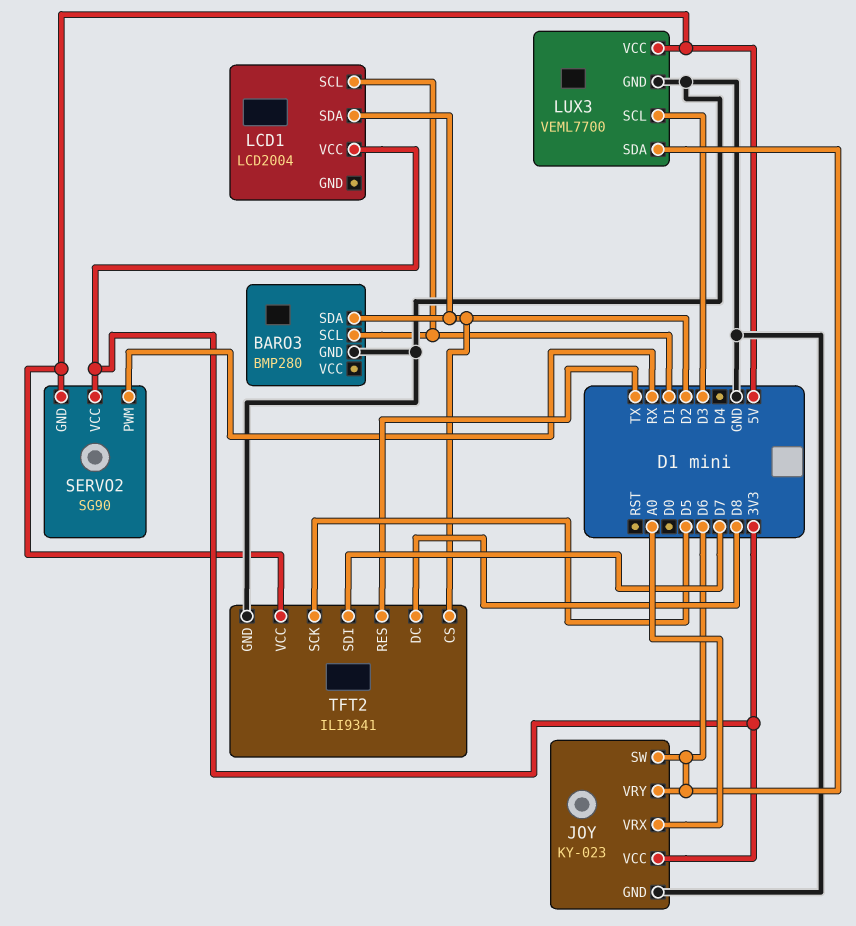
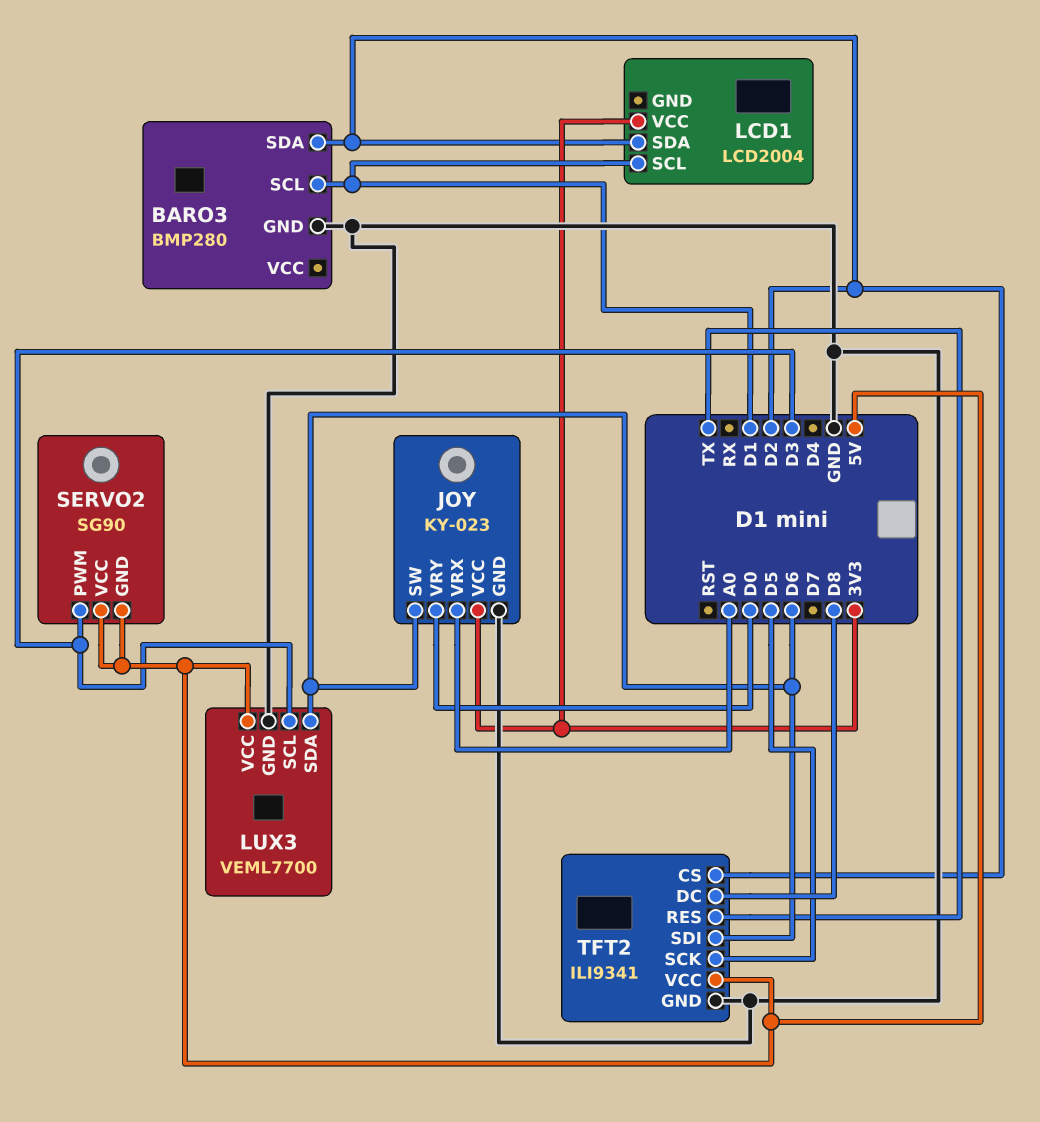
JOY pin VRY: D6 -> D0
SERVO2 pin PWM: RX -> D3
SERVO2 pin VCC: 3V3 -> 5V
TFT2 pin SDI: D7 -> D6

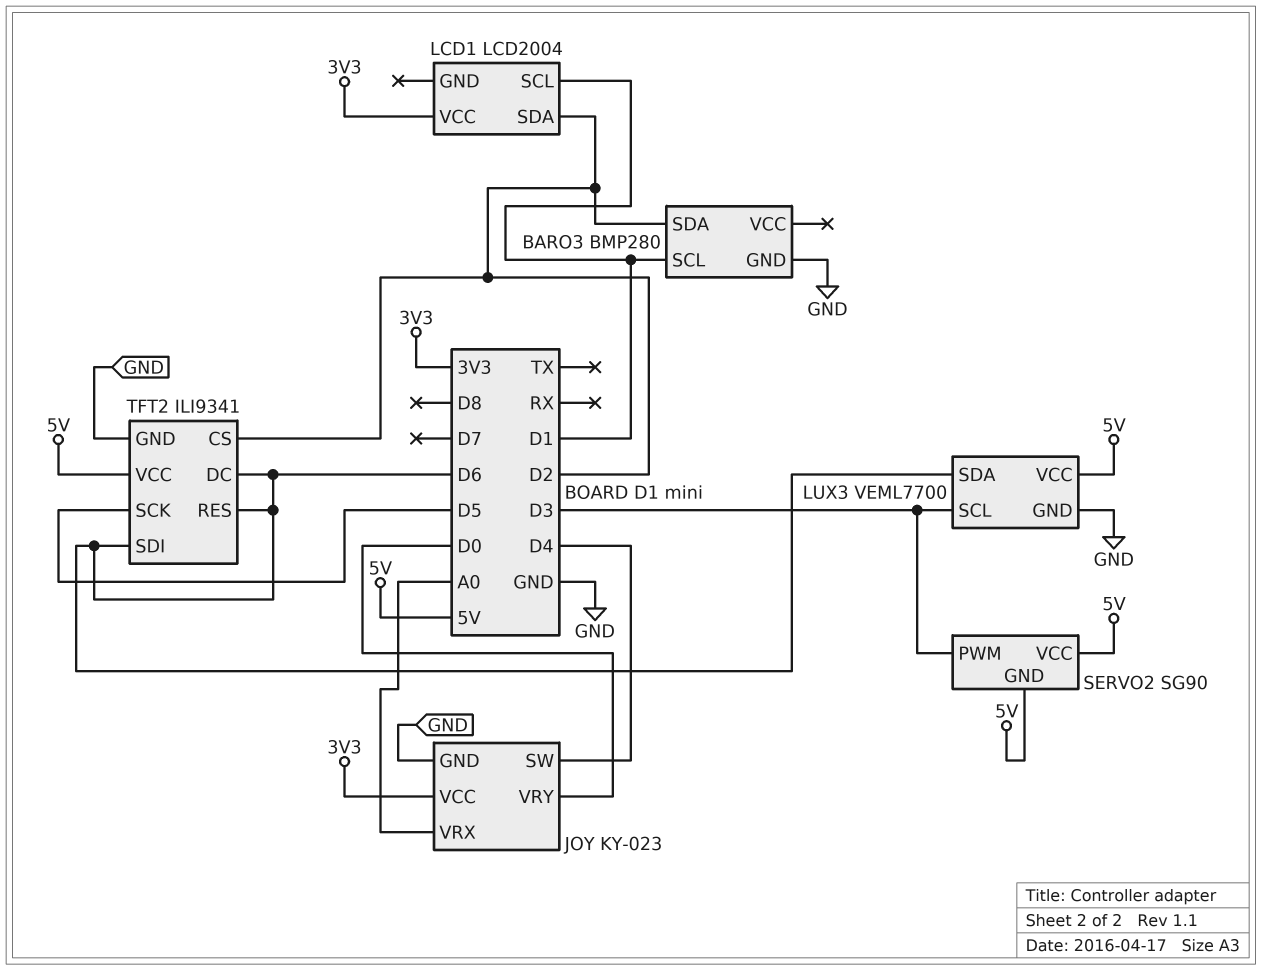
JOY pin SW: D6 -> D4
TFT2 pin DC: D8 -> D6
TFT2 pin RES: TX -> D6

